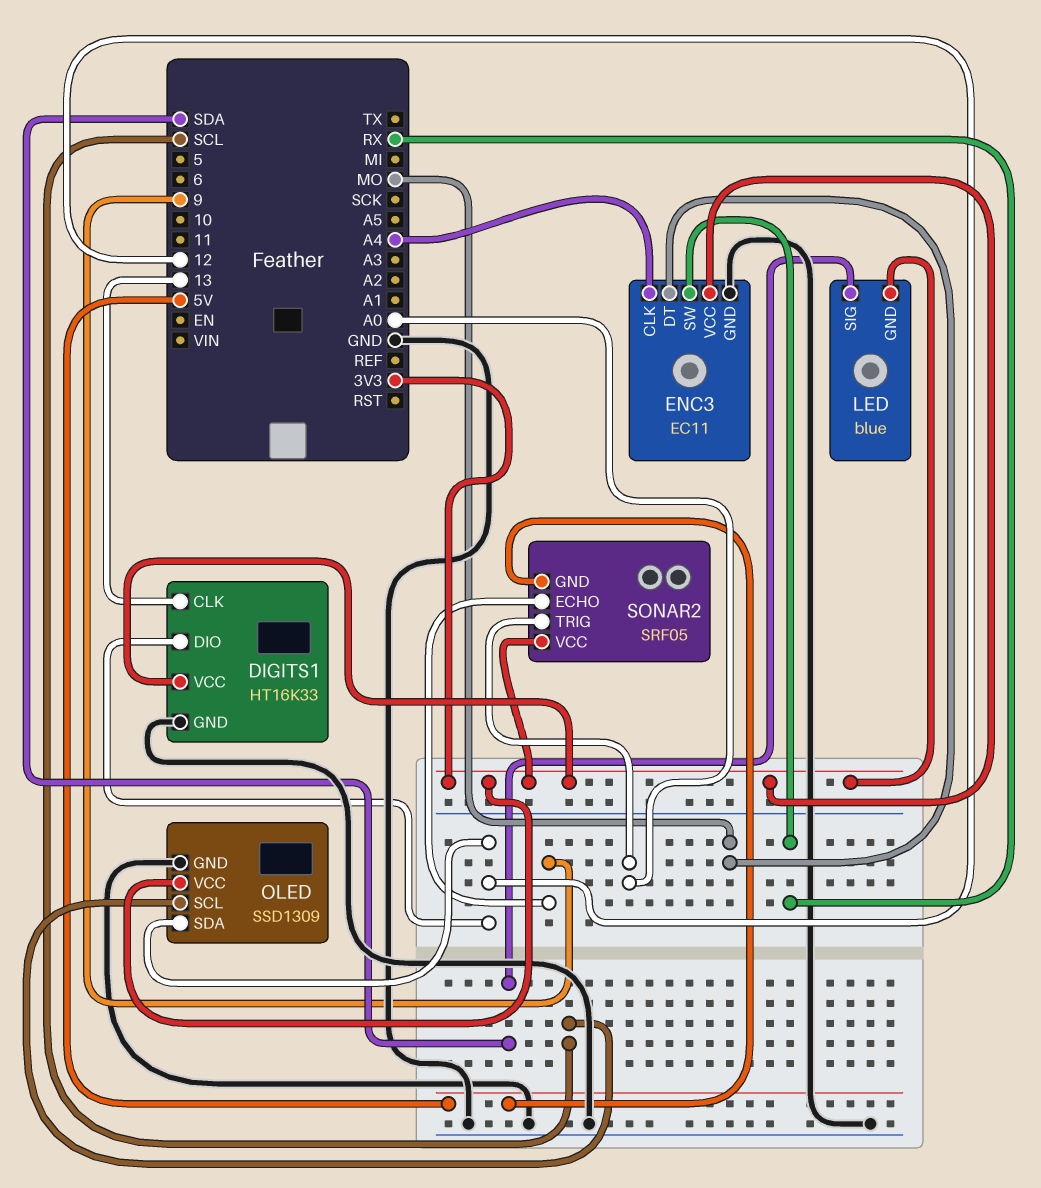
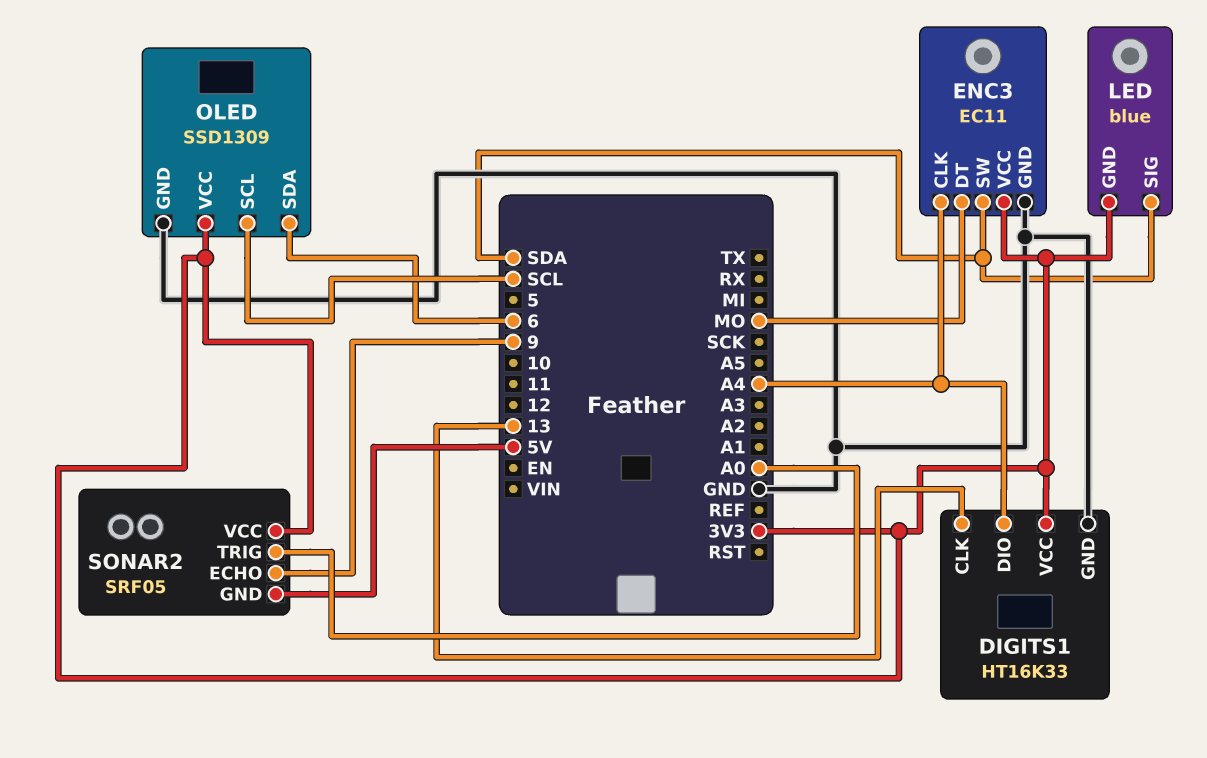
DIGITS1 pin DIO: 12 -> A4
ENC3 pin SW: RX -> SDA
OLED pin SDA: 12 -> 6

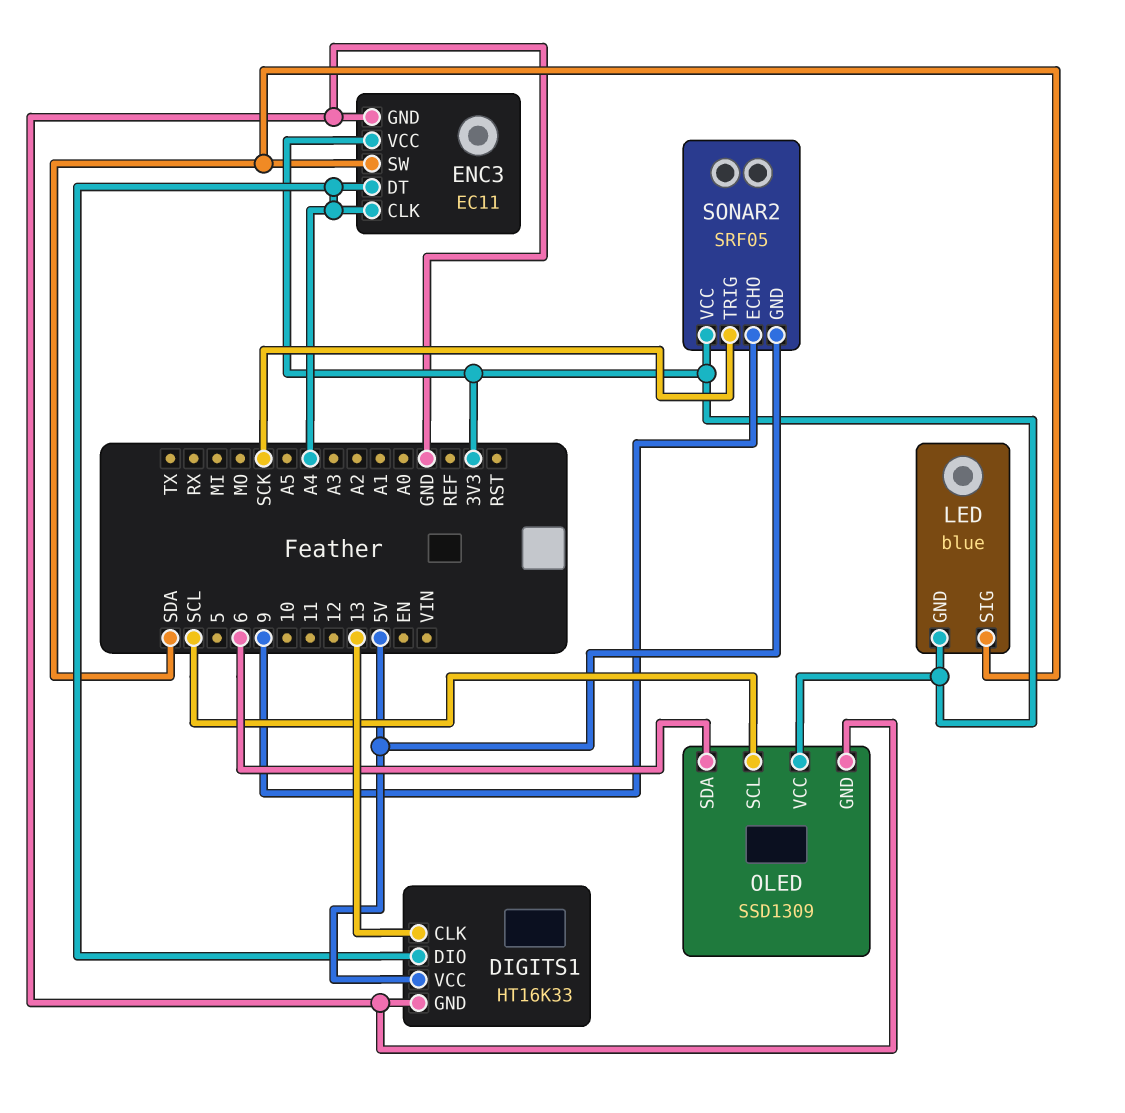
DIGITS1 pin VCC: 3V3 -> 5V
ENC3 pin DT: MO -> A4
SONAR2 pin TRIG: A0 -> SCK

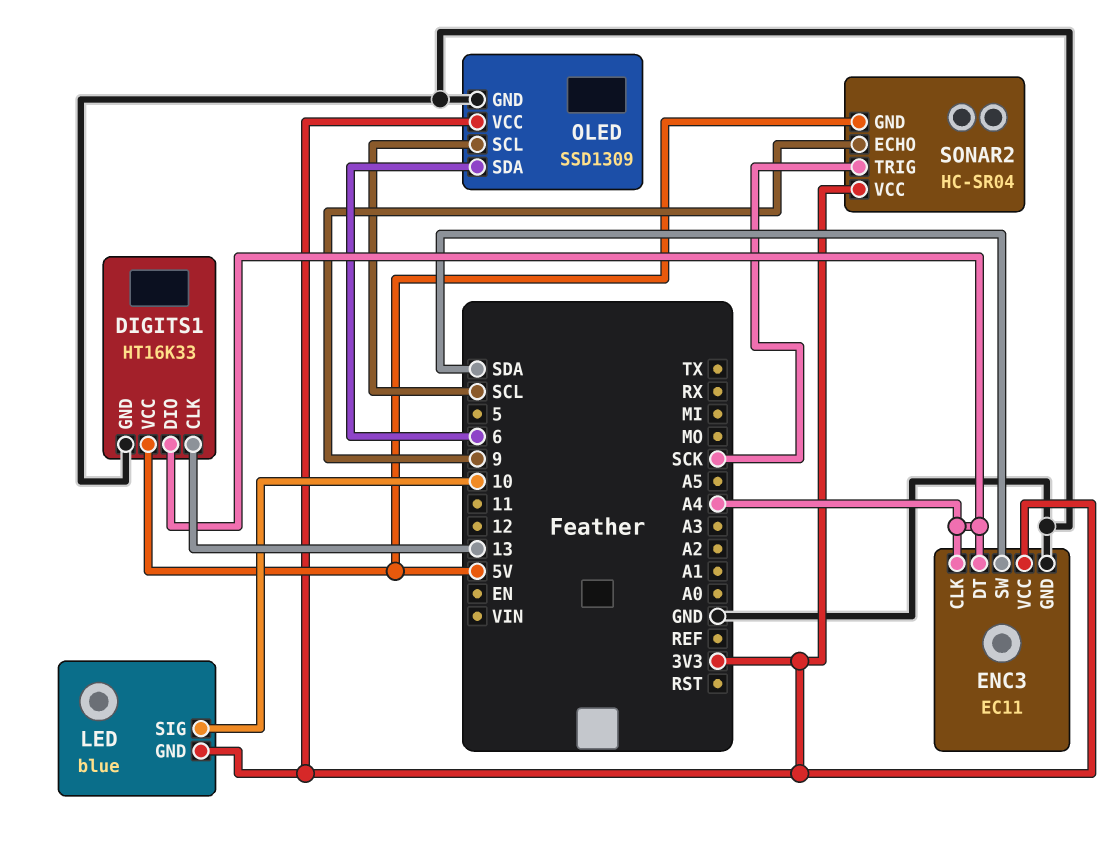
LED pin SIG: SDA -> 10
SONAR2: SRF05 -> HC-SR04

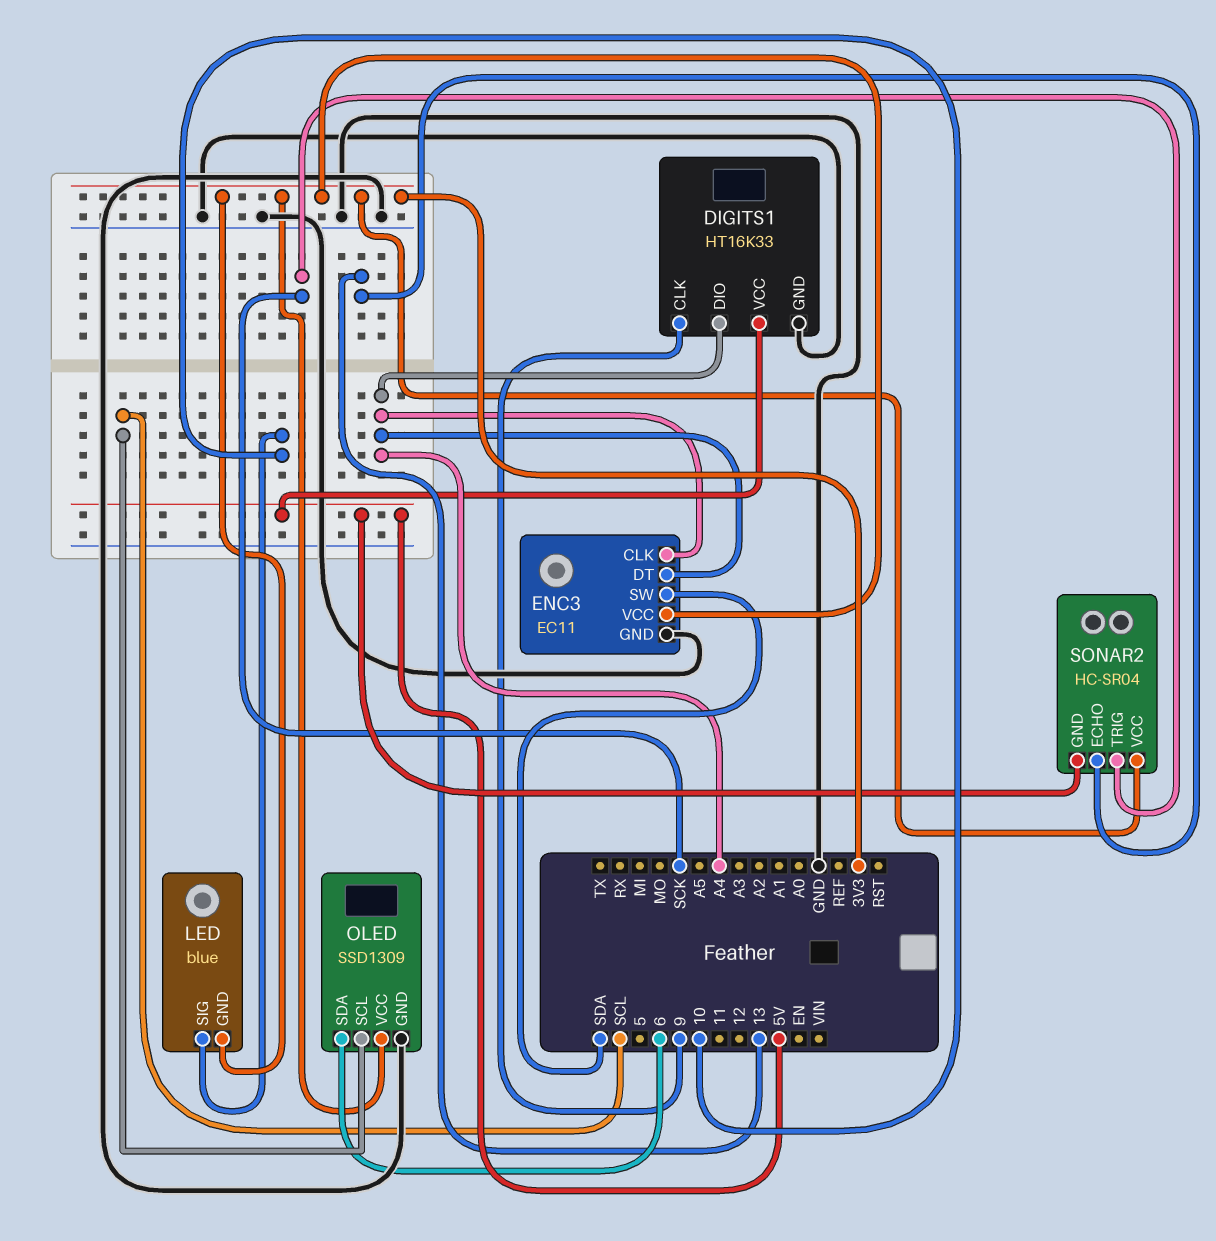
DIGITS1 pin CLK: 13 -> 9
SONAR2 pin ECHO: 9 -> 13

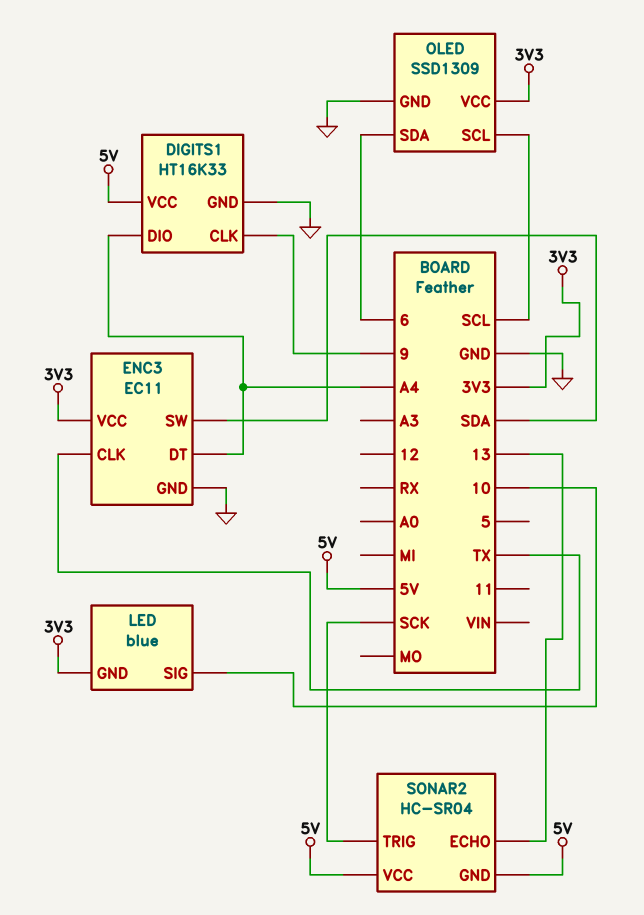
ENC3 pin CLK: A4 -> TX
SONAR2 pin VCC: 3V3 -> 5V

